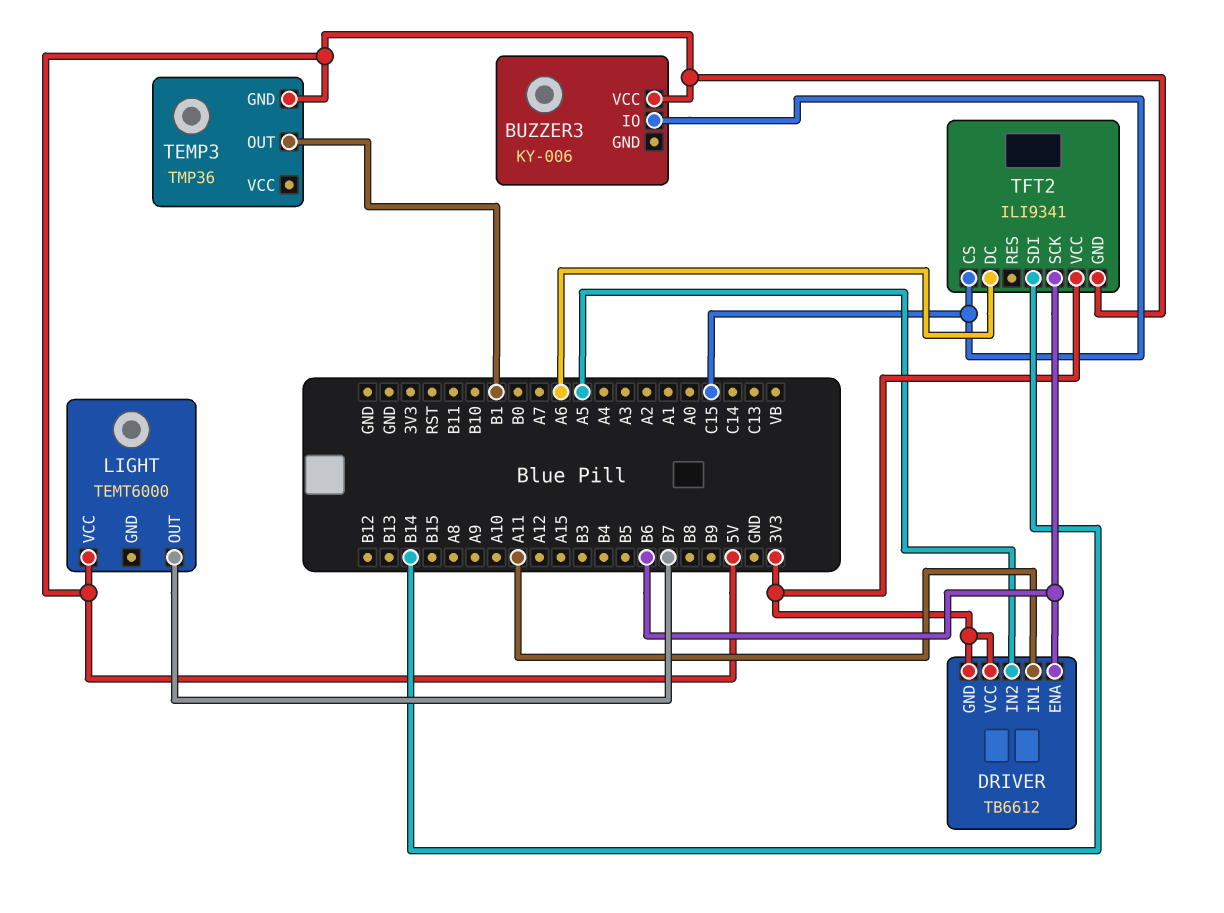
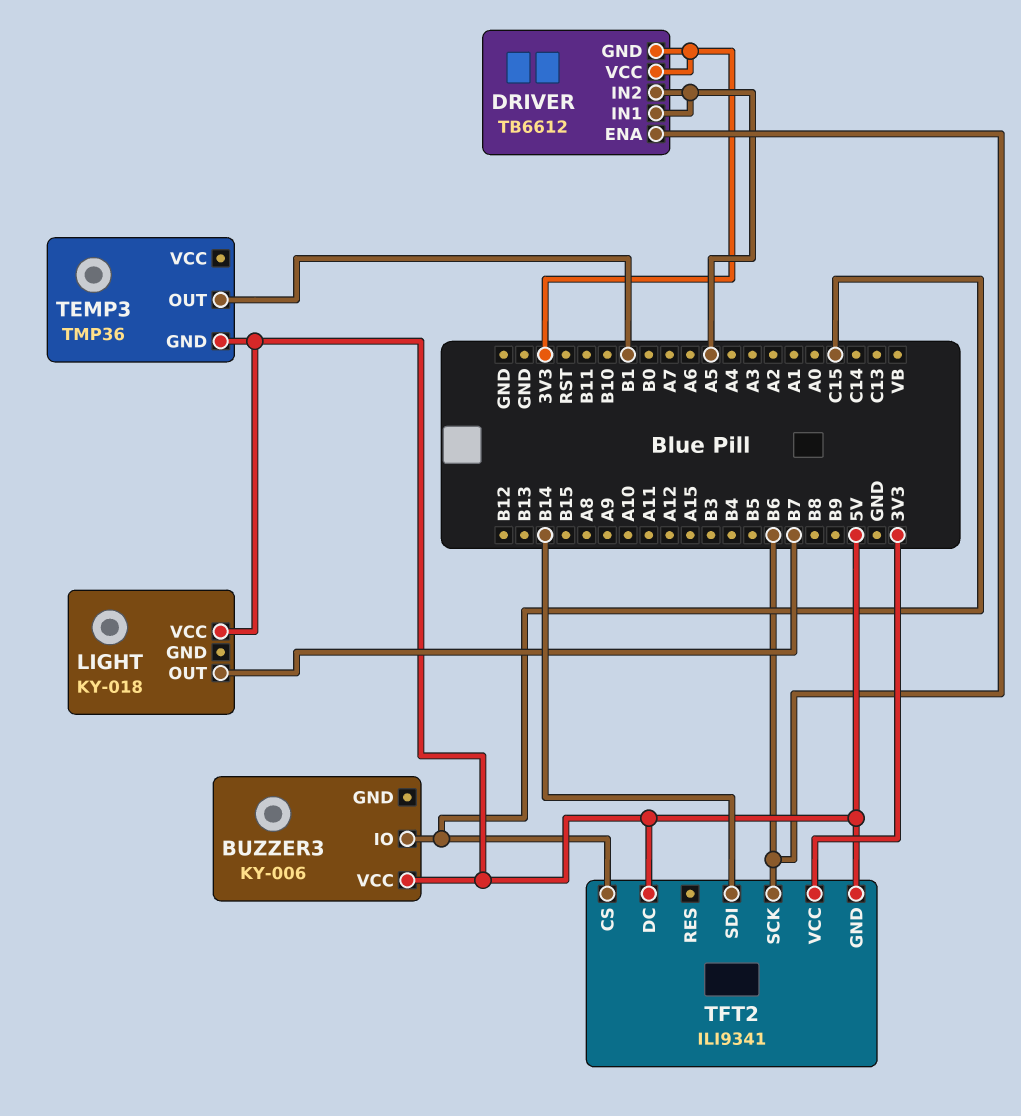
DRIVER pin IN1: A11 -> A5
LIGHT: TEMT6000 -> KY-018
TFT2 pin DC: A6 -> 5V

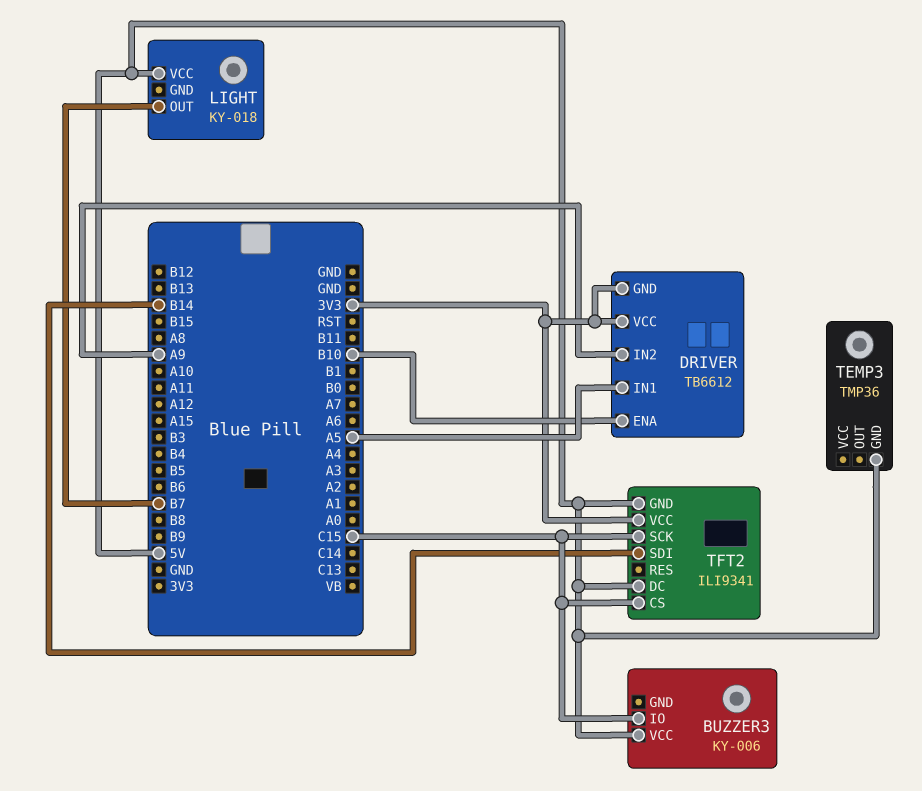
DRIVER pin ENA: B6 -> B10
DRIVER pin IN2: A5 -> A9
TEMP3 pin OUT: B1 -> none
TFT2 pin SCK: B6 -> C15

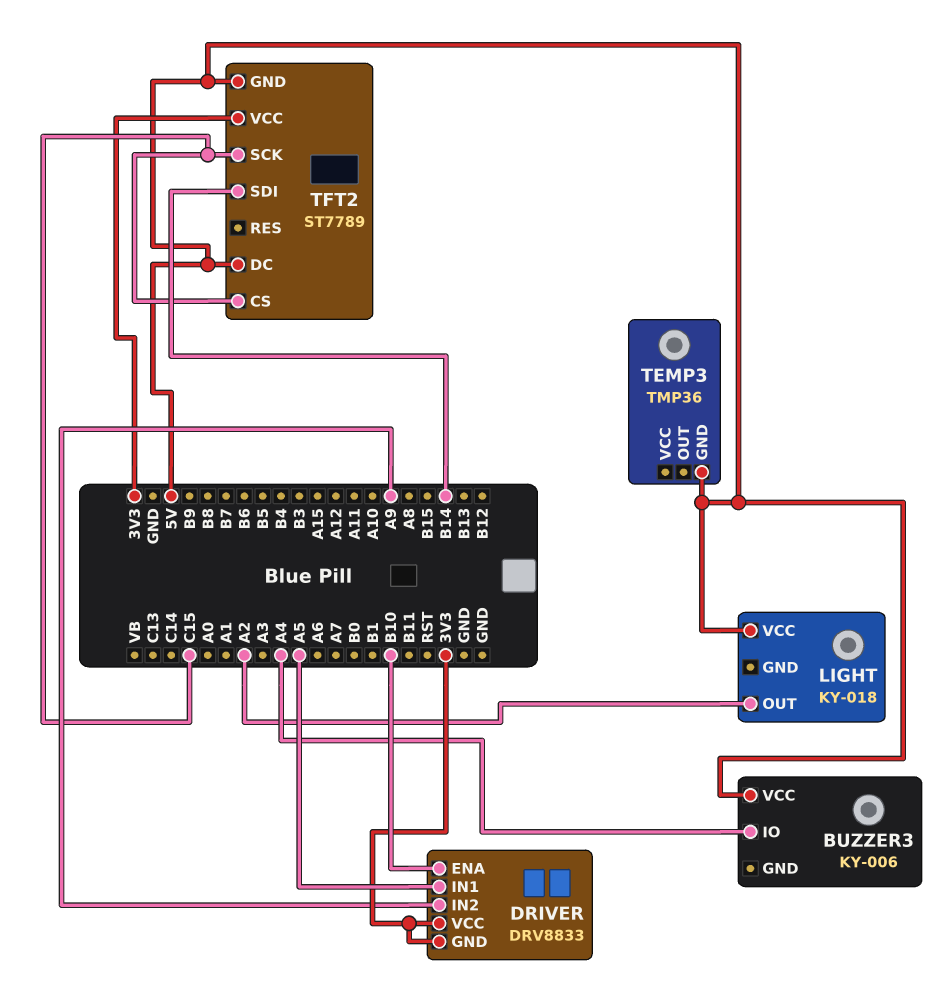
BUZZER3 pin IO: C15 -> A4
DRIVER: TB6612 -> DRV8833
LIGHT pin OUT: B7 -> A2
TFT2: ILI9341 -> ST7789

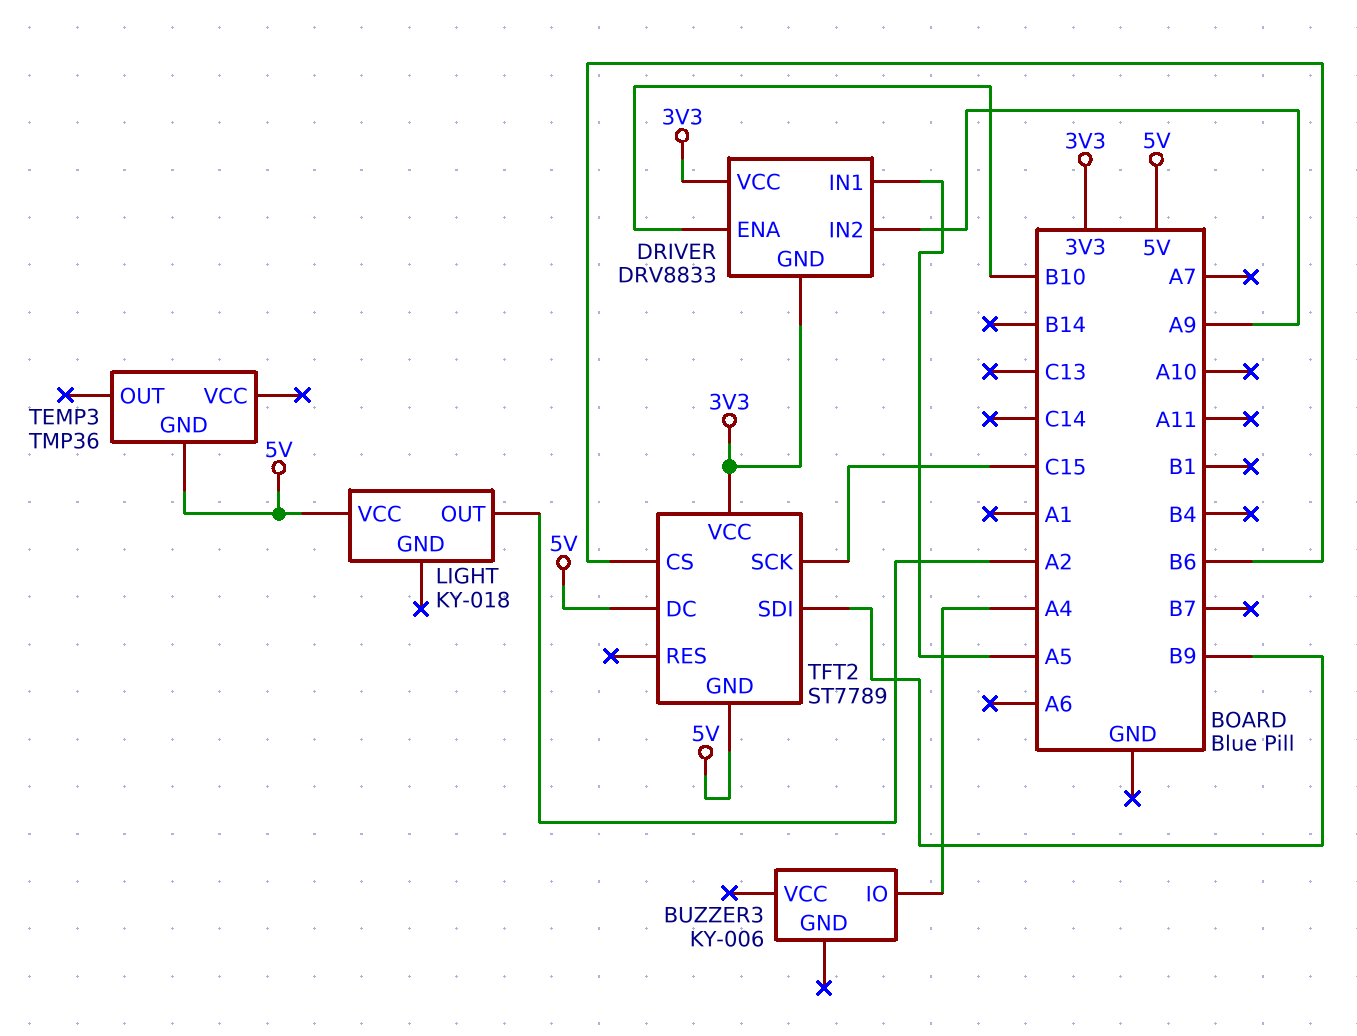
BUZZER3 pin VCC: 5V -> none
TFT2 pin CS: C15 -> B6
TFT2 pin SDI: B14 -> B9

